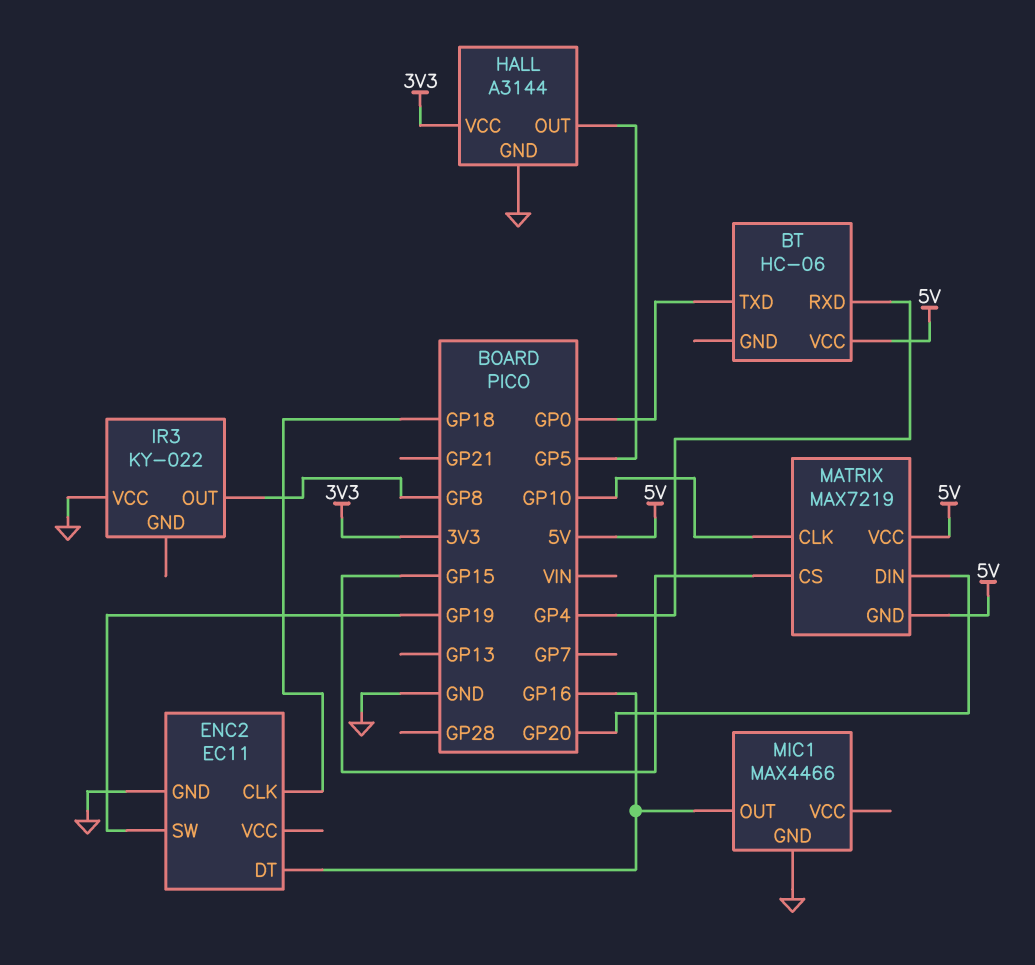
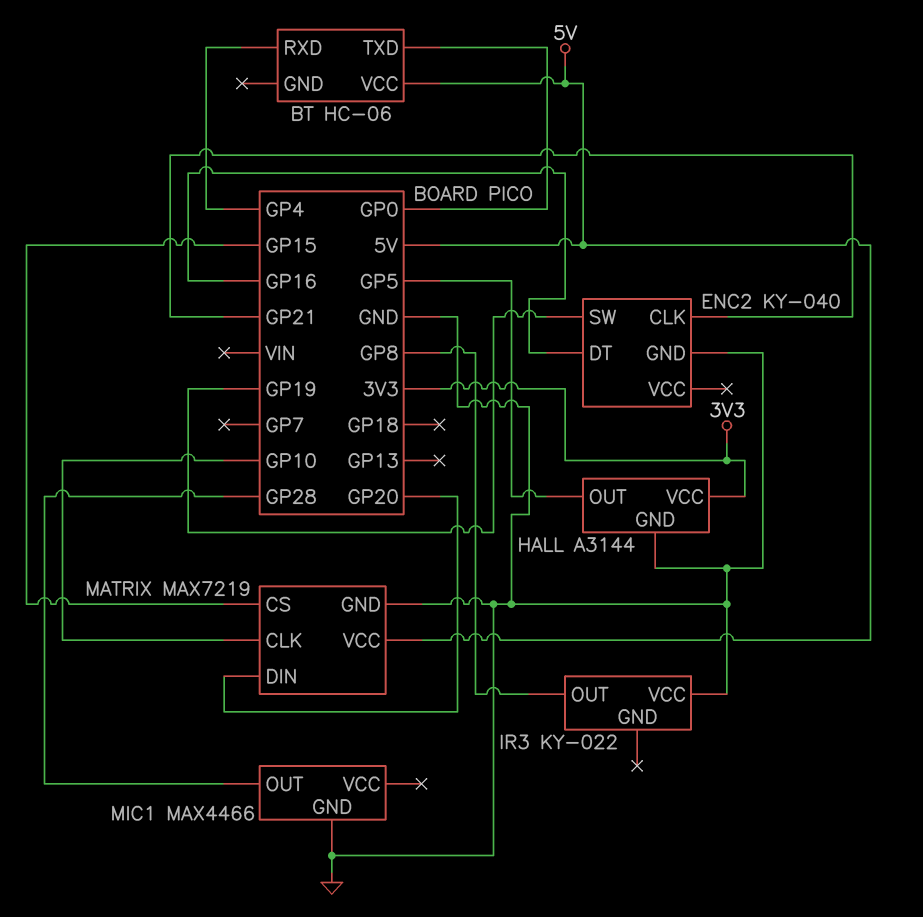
ENC2: EC11 -> KY-040
ENC2 pin CLK: GP18 -> GP21
MATRIX pin GND: 5V -> GND
MIC1 pin OUT: GP16 -> GP28

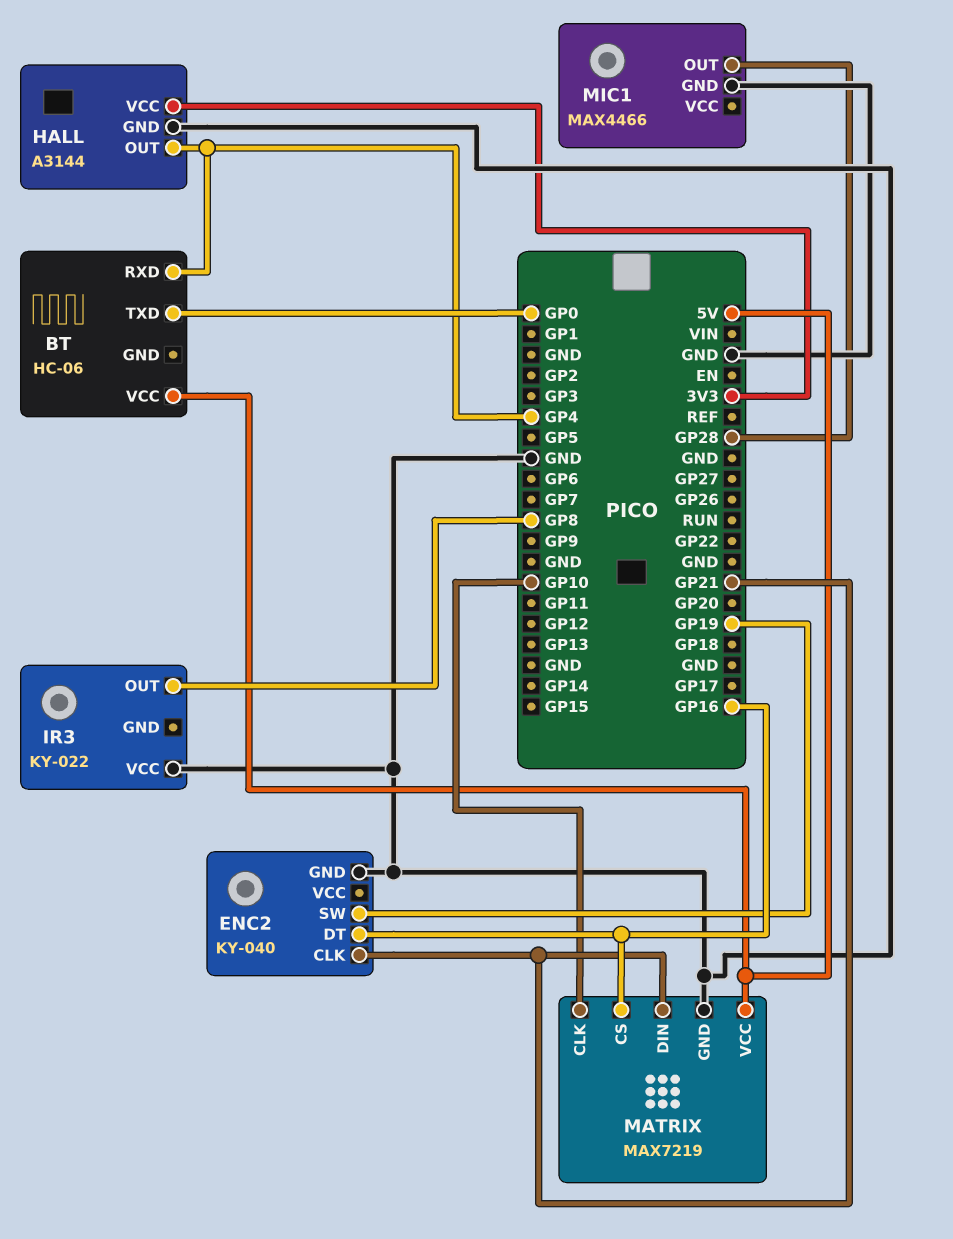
HALL pin OUT: GP5 -> GP4
MATRIX pin CS: GP15 -> GP16
MATRIX pin DIN: GP20 -> GP21

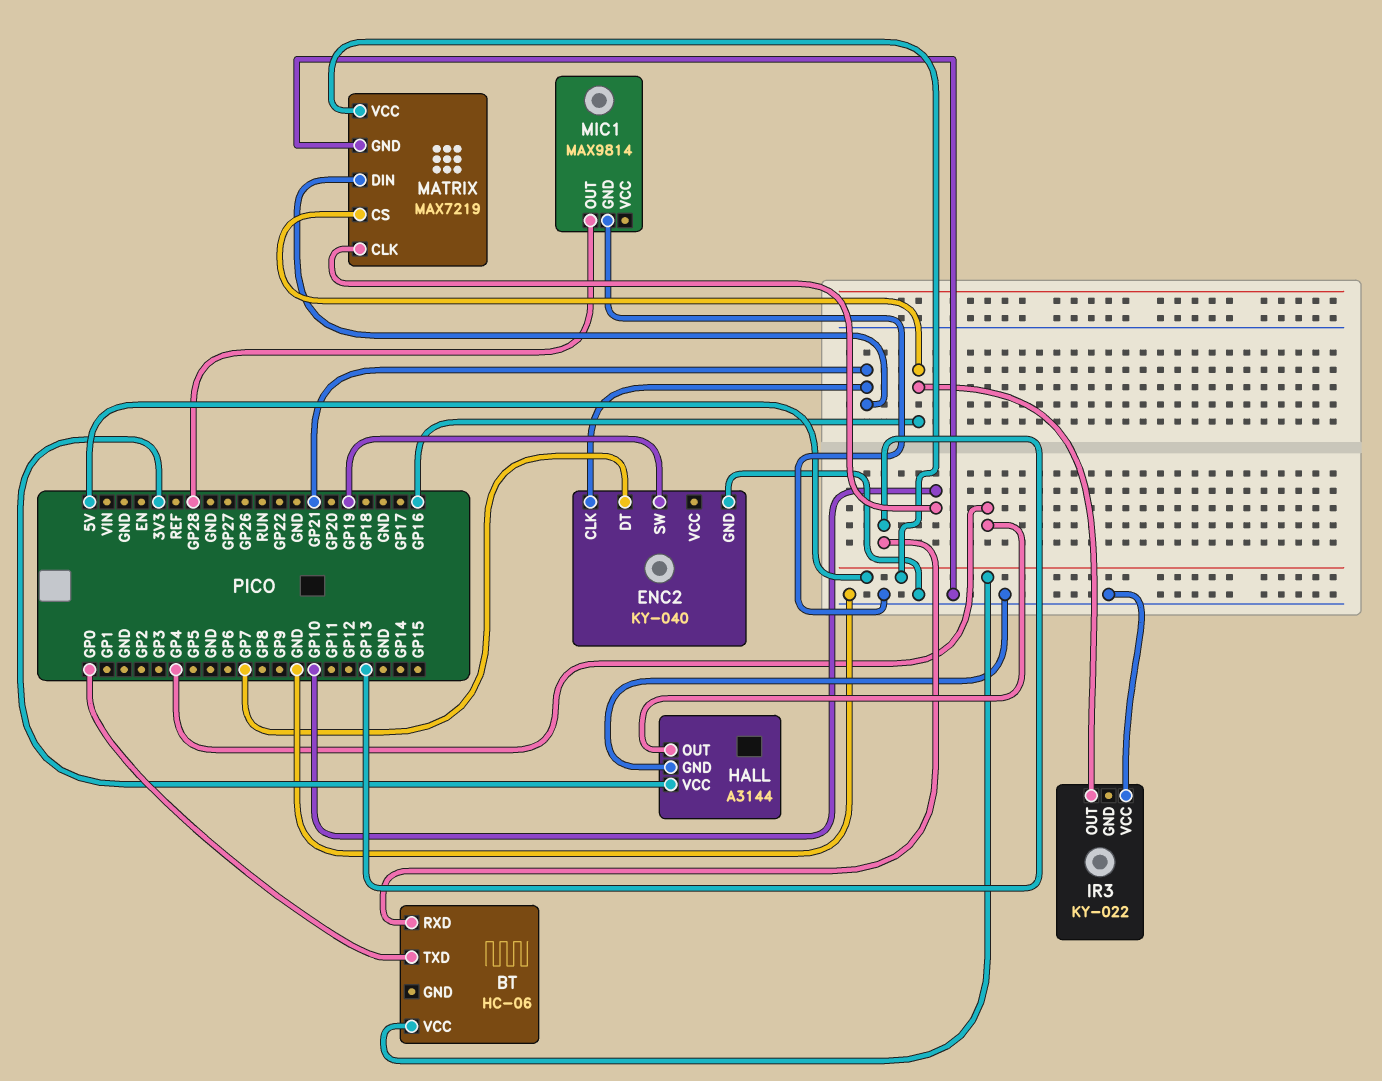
BT pin RXD: GP4 -> GP13
ENC2 pin DT: GP16 -> GP7
IR3 pin OUT: GP8 -> GP16
MIC1: MAX4466 -> MAX9814

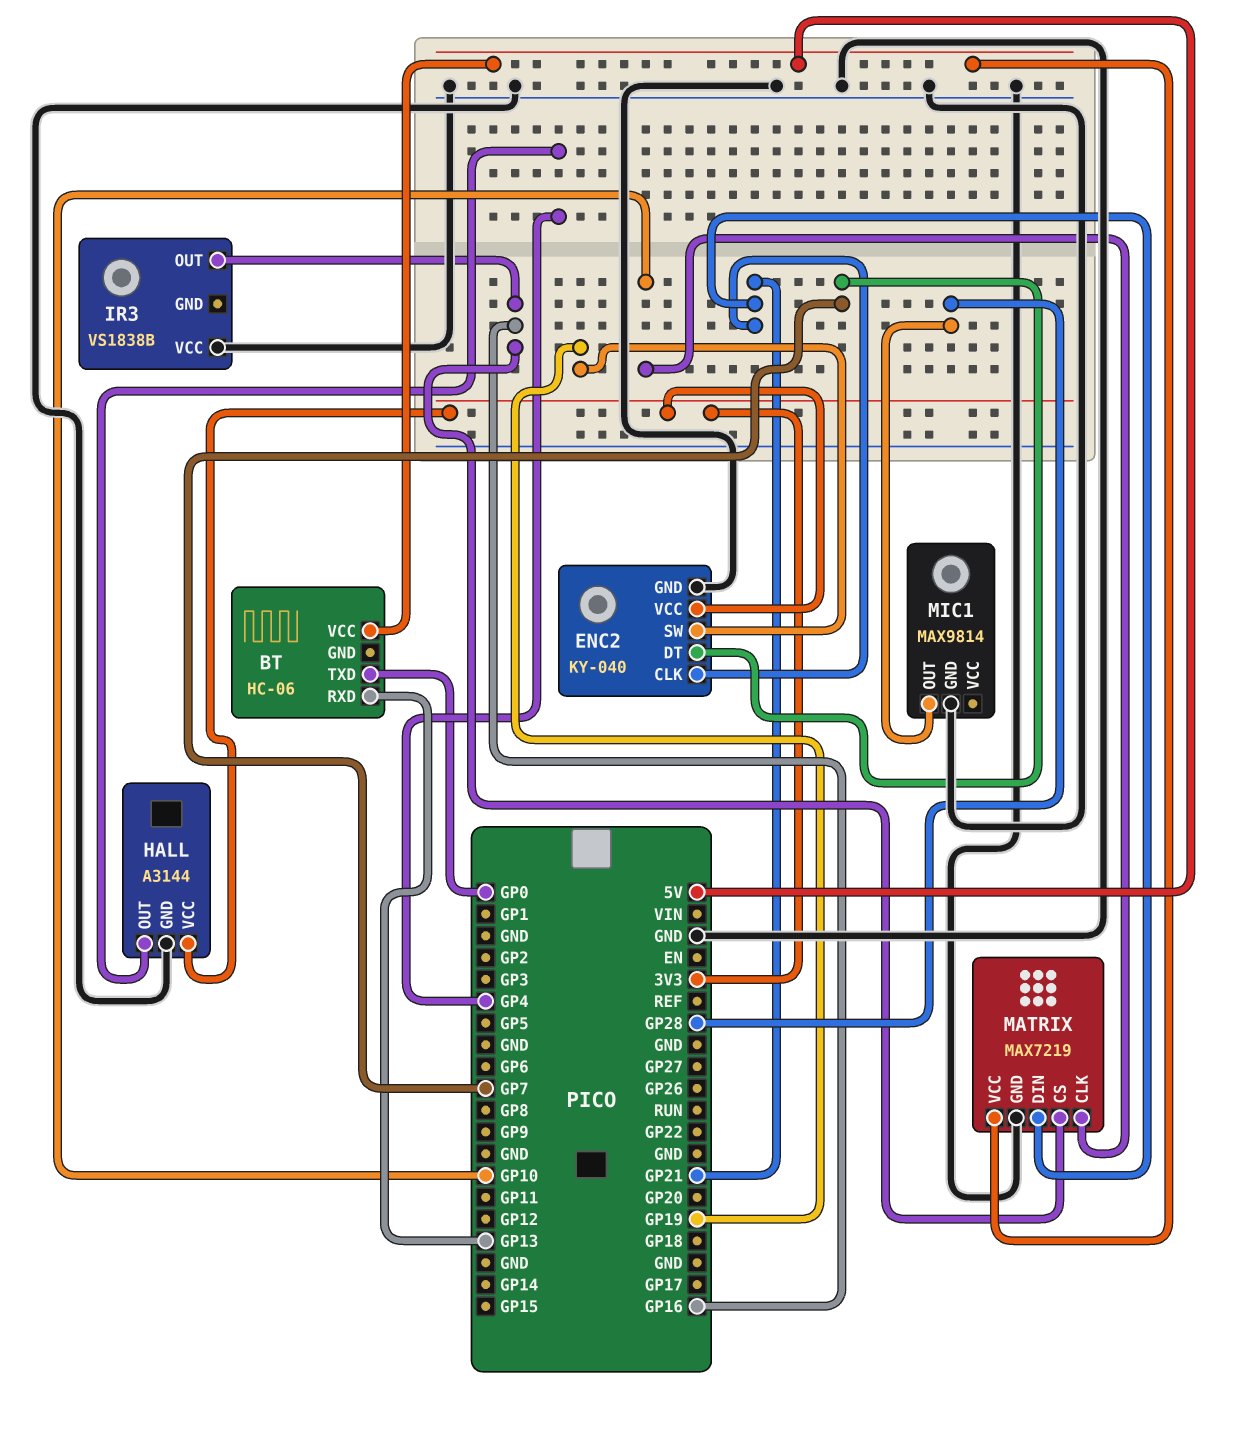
ENC2 pin VCC: none -> 3V3
IR3: KY-022 -> VS1838B

